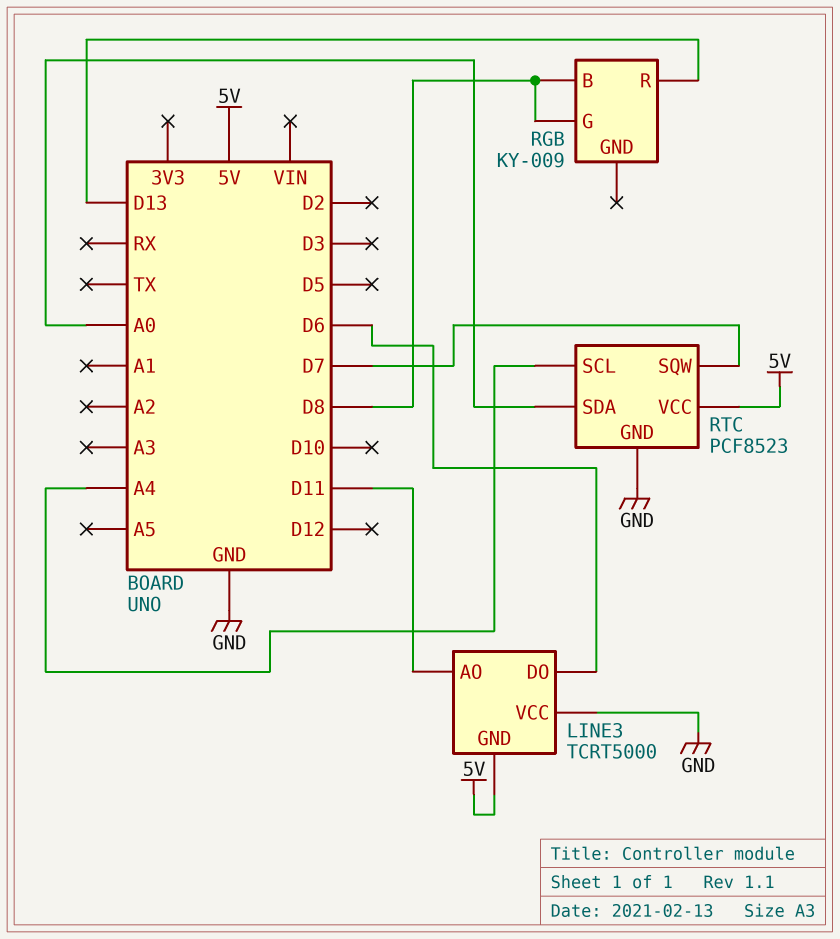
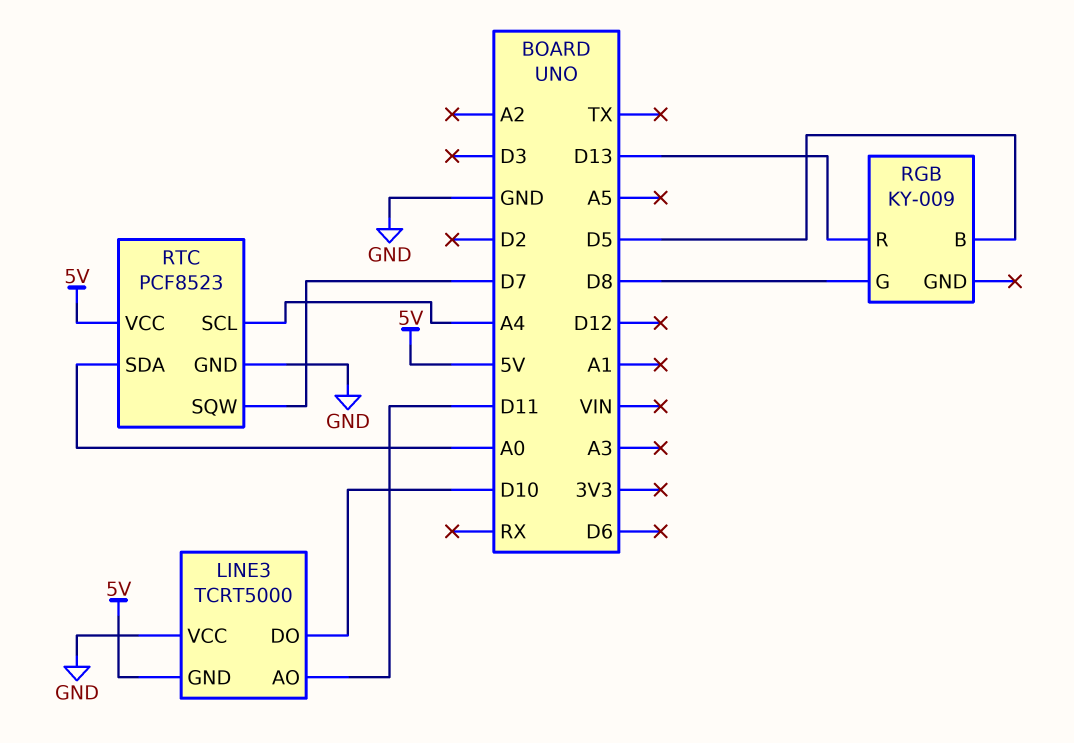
LINE3 pin DO: D6 -> D10
RGB pin B: D8 -> D5

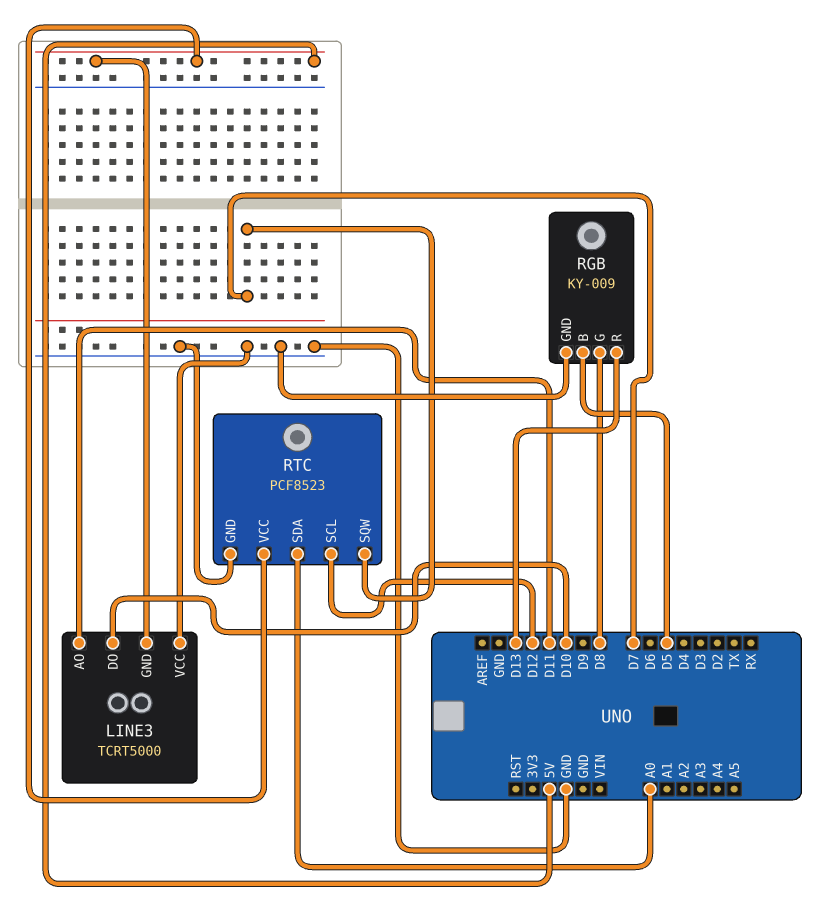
RGB pin GND: none -> GND
RTC pin SCL: A4 -> D12

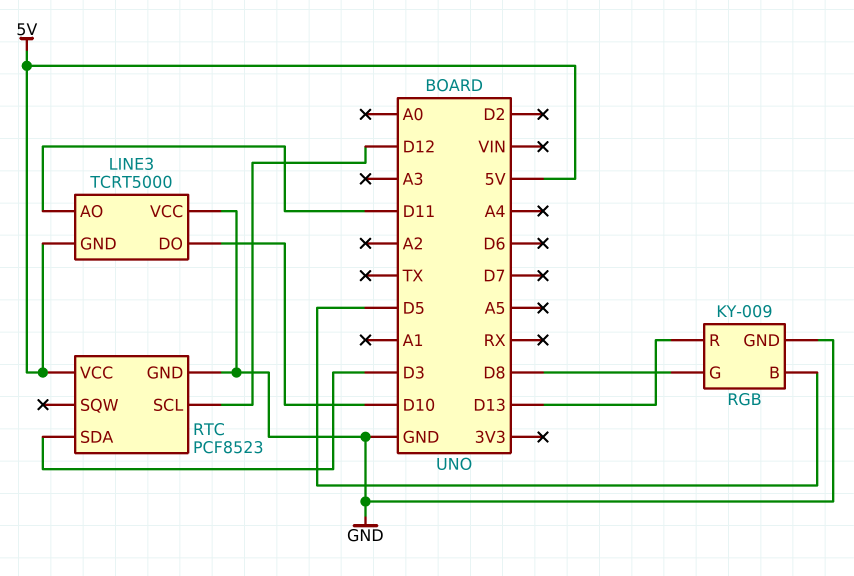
RTC pin SDA: A0 -> D3
RTC pin SQW: D7 -> none

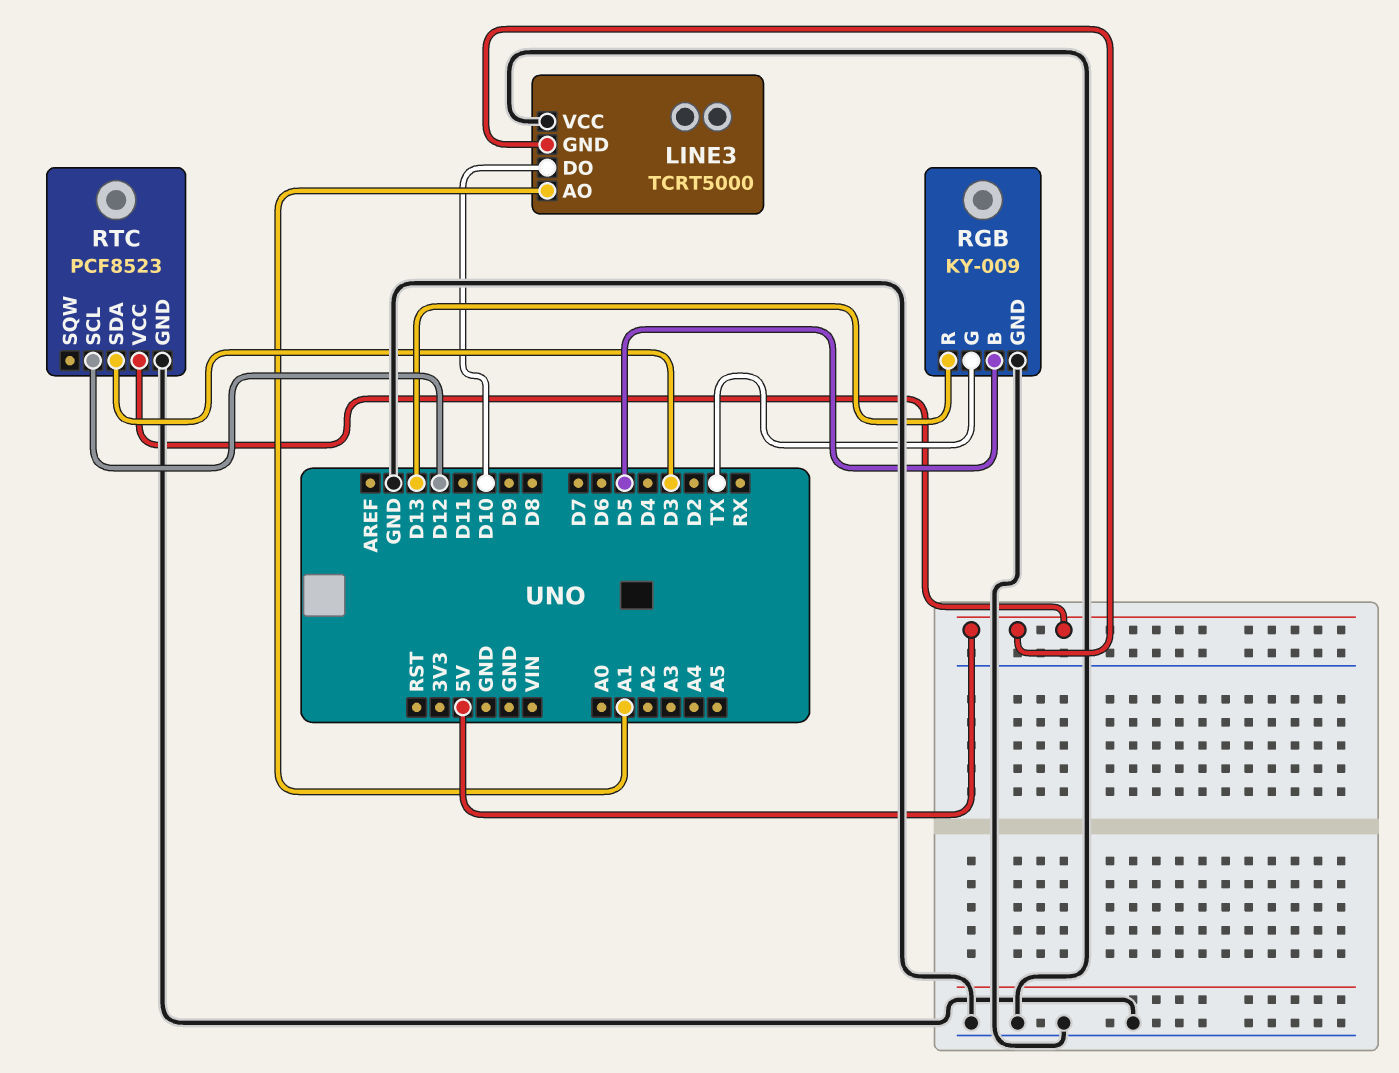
LINE3 pin AO: D11 -> A1
RGB pin G: D8 -> TX

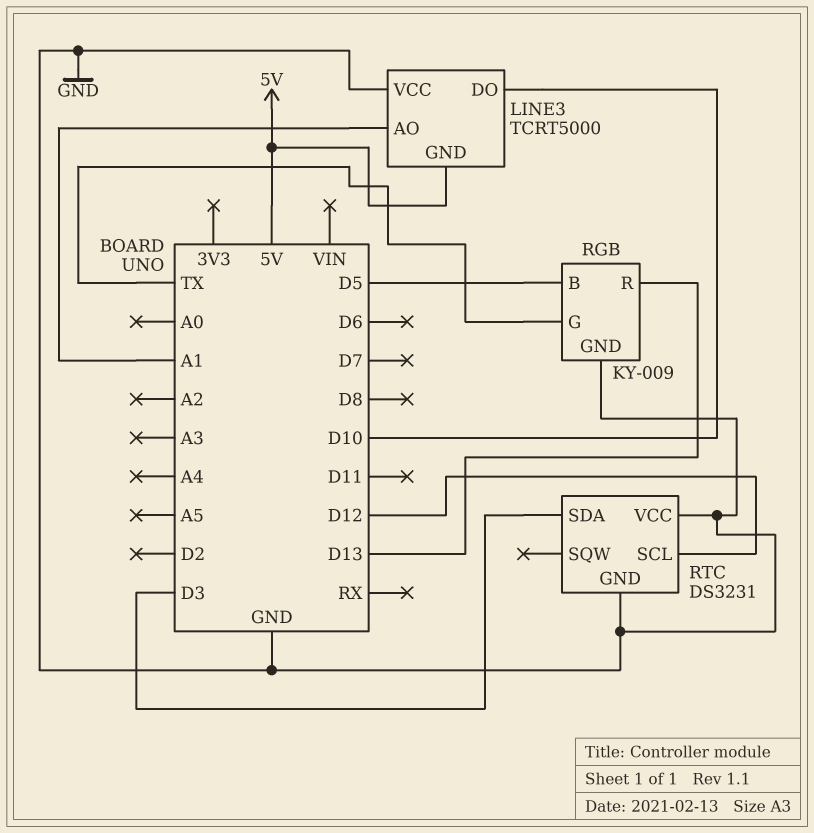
RTC: PCF8523 -> DS3231
RTC pin VCC: 5V -> GND

